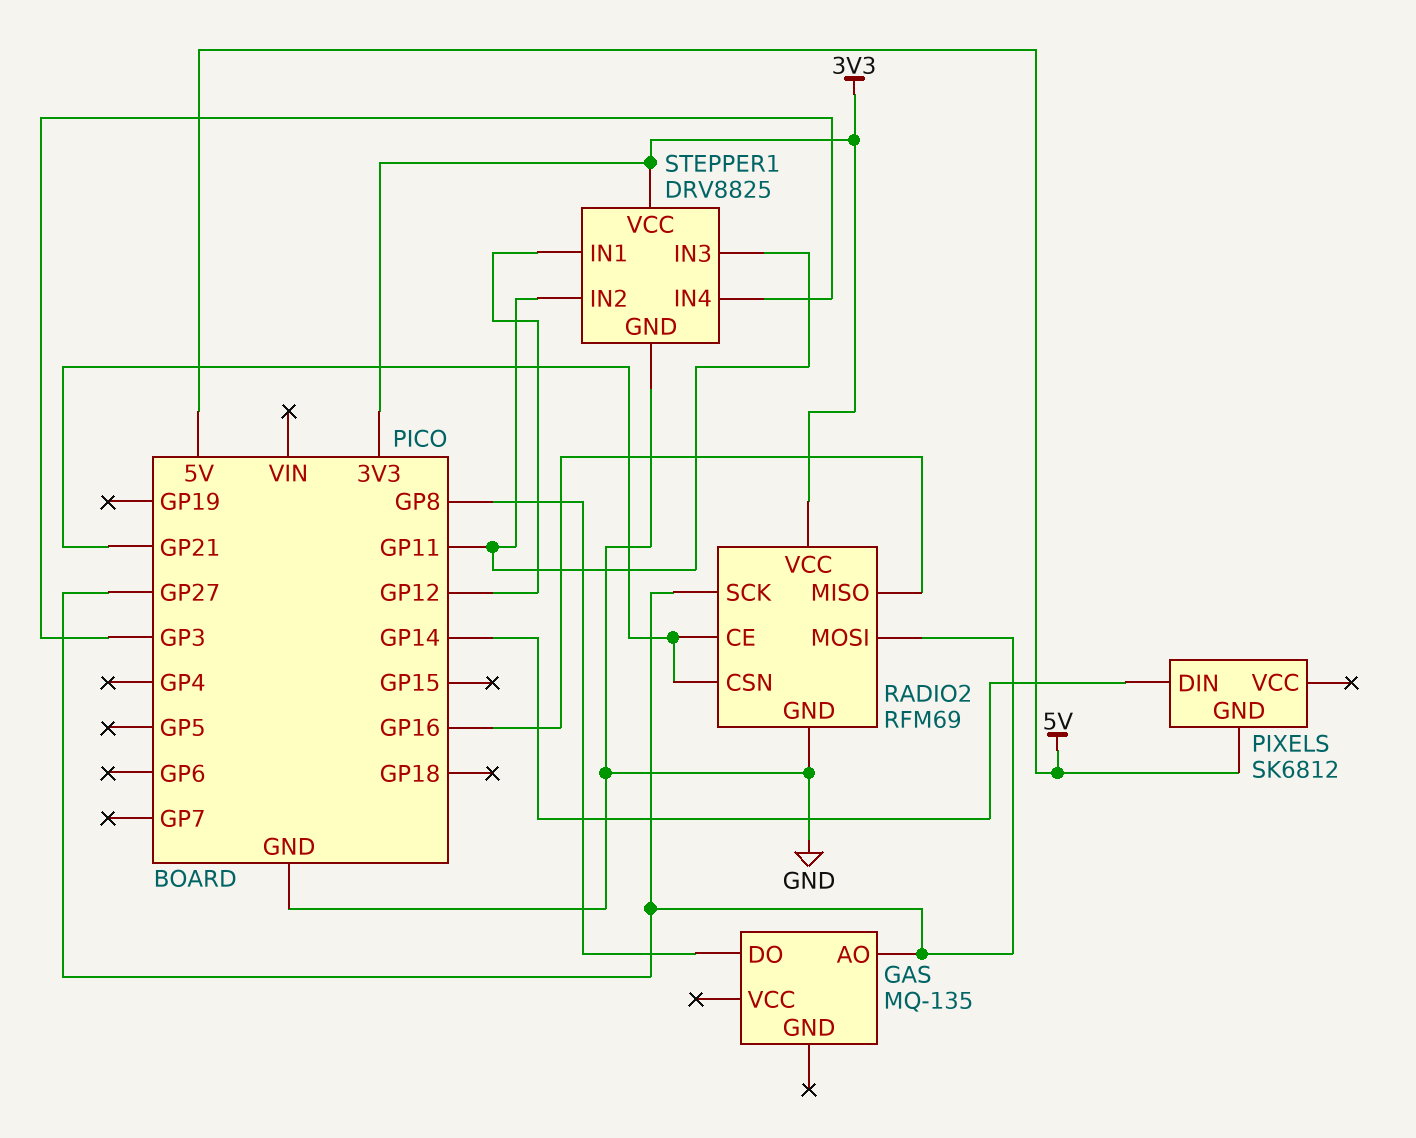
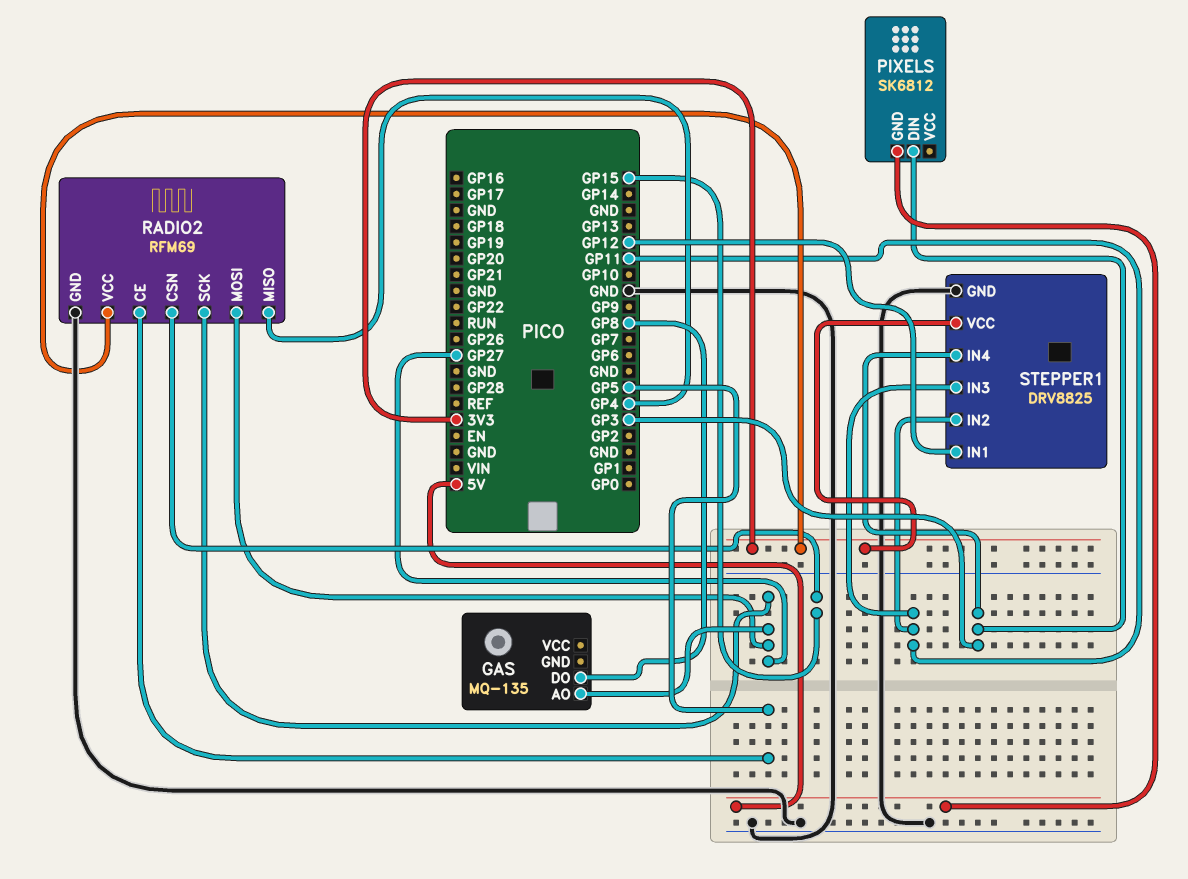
PIXELS pin DIN: GP14 -> GP3
RADIO2 pin CE: GP21 -> GP5
RADIO2 pin CSN: GP21 -> GP15
RADIO2 pin MISO: GP16 -> GP4

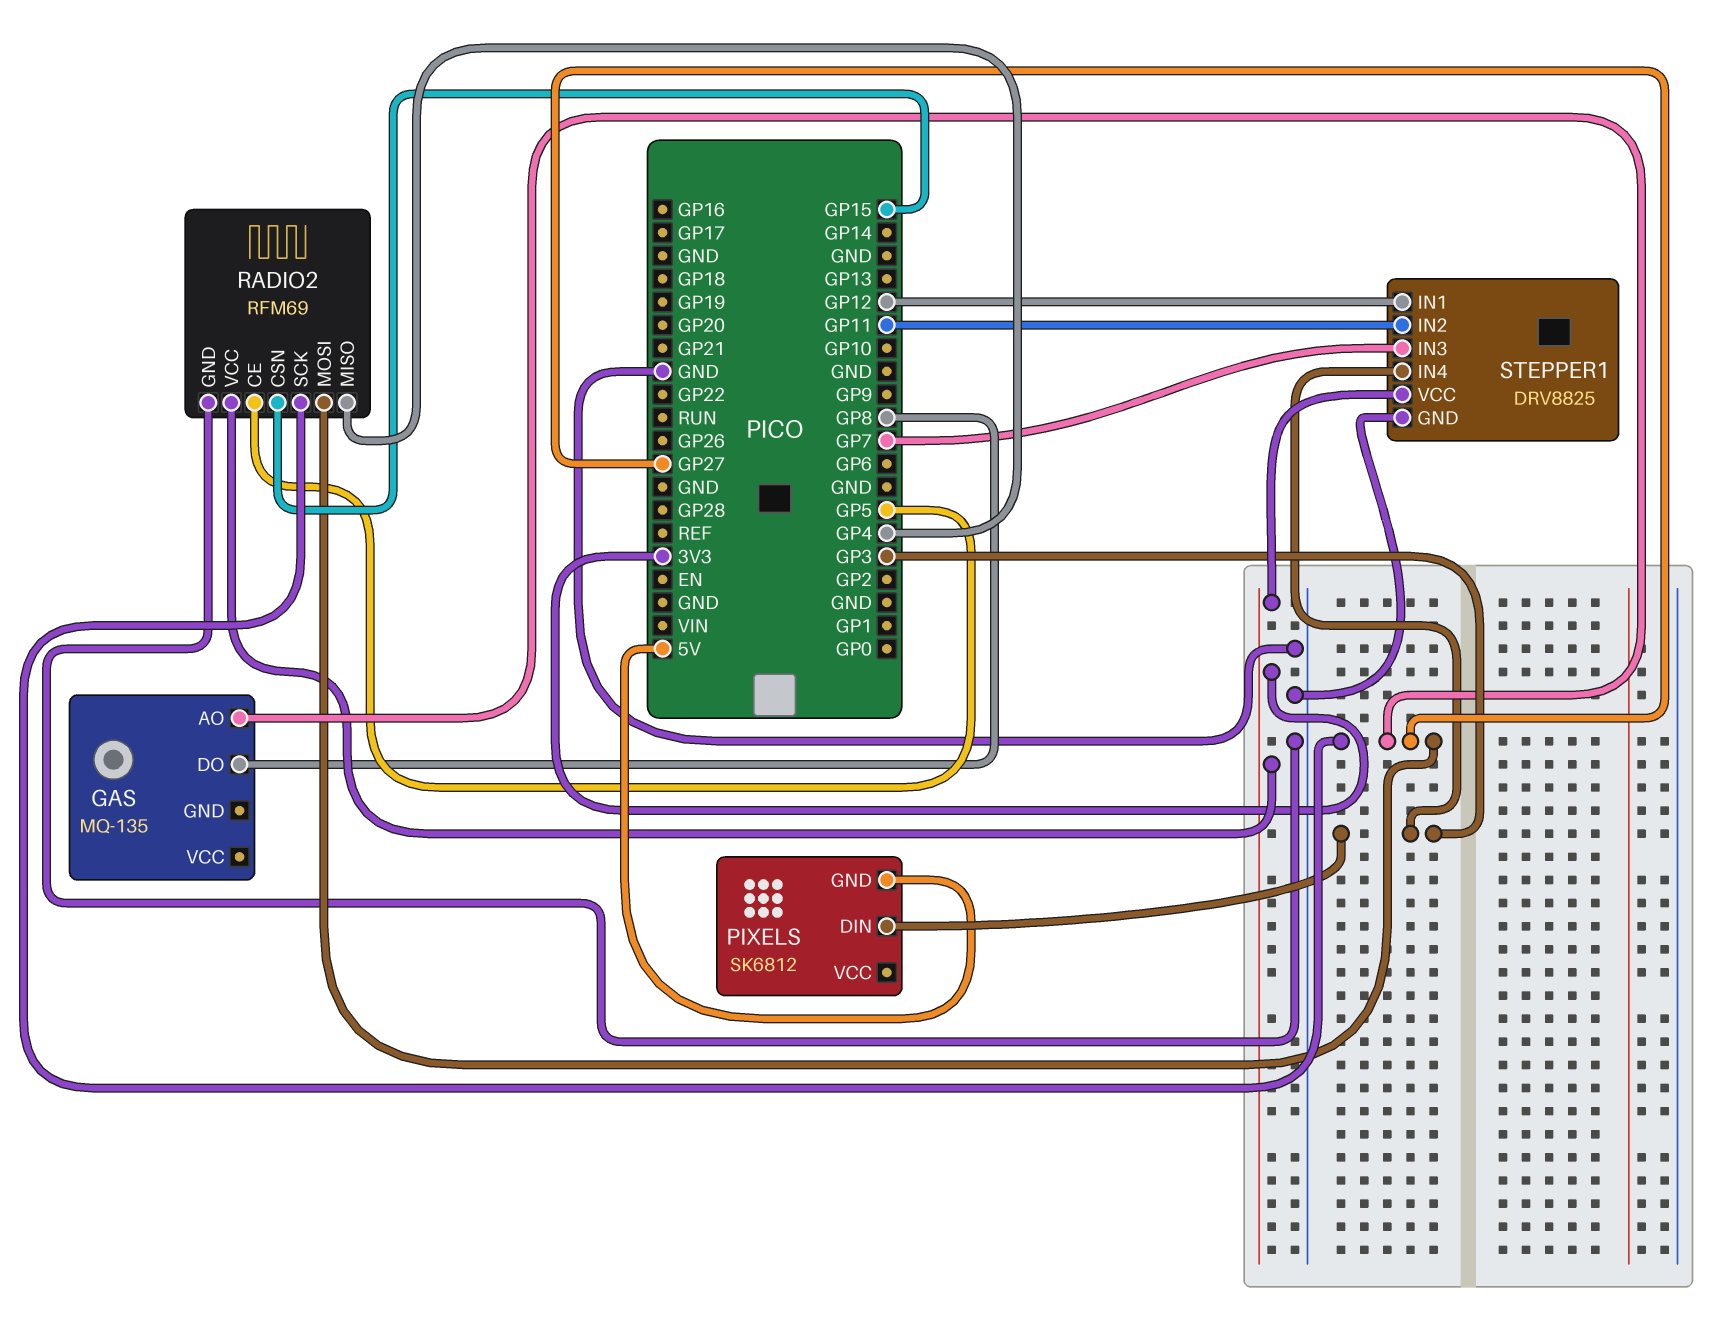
STEPPER1 pin IN3: GP11 -> GP7

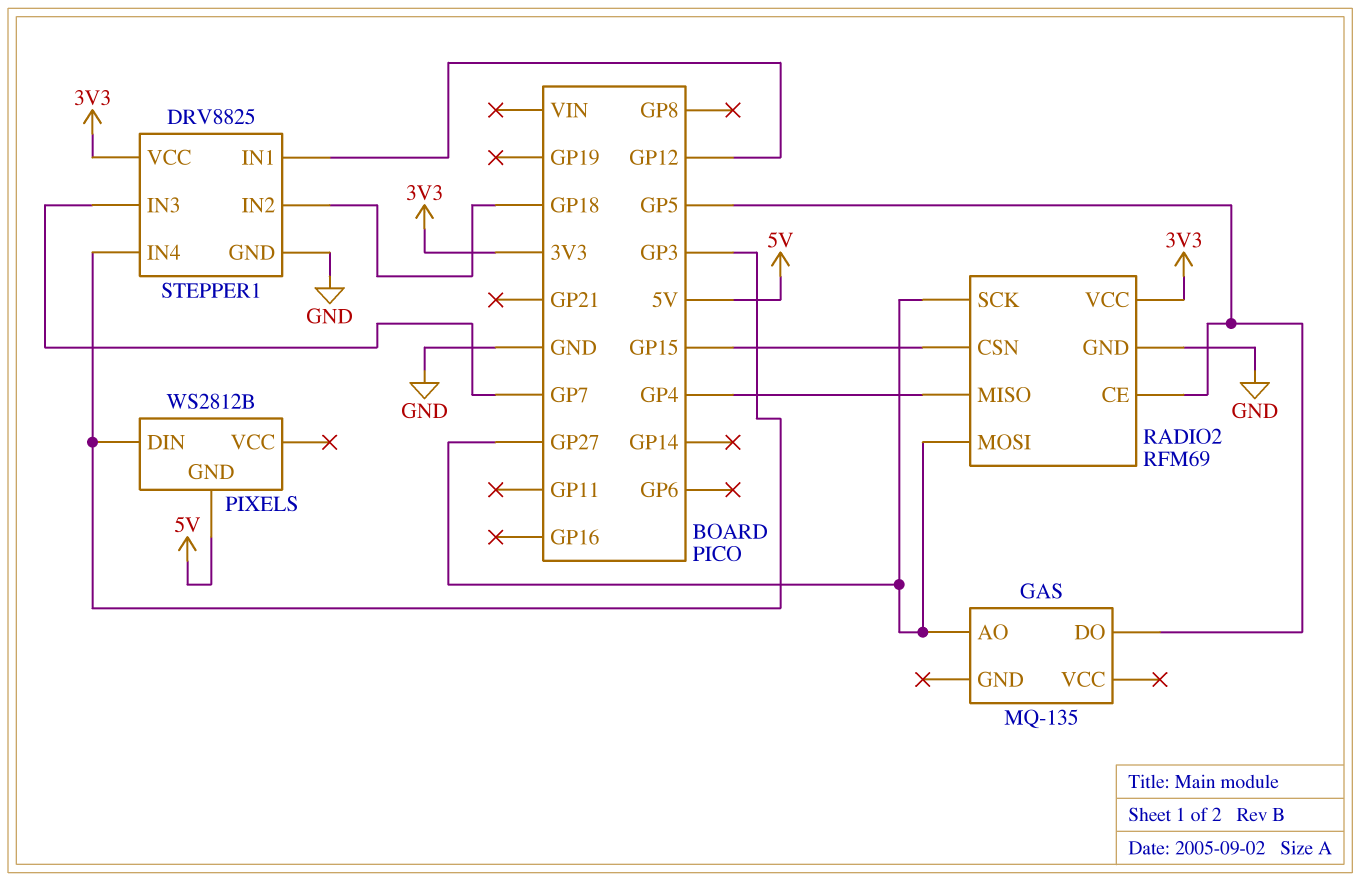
GAS pin DO: GP8 -> GP5
PIXELS: SK6812 -> WS2812B
STEPPER1 pin IN2: GP11 -> GP18

